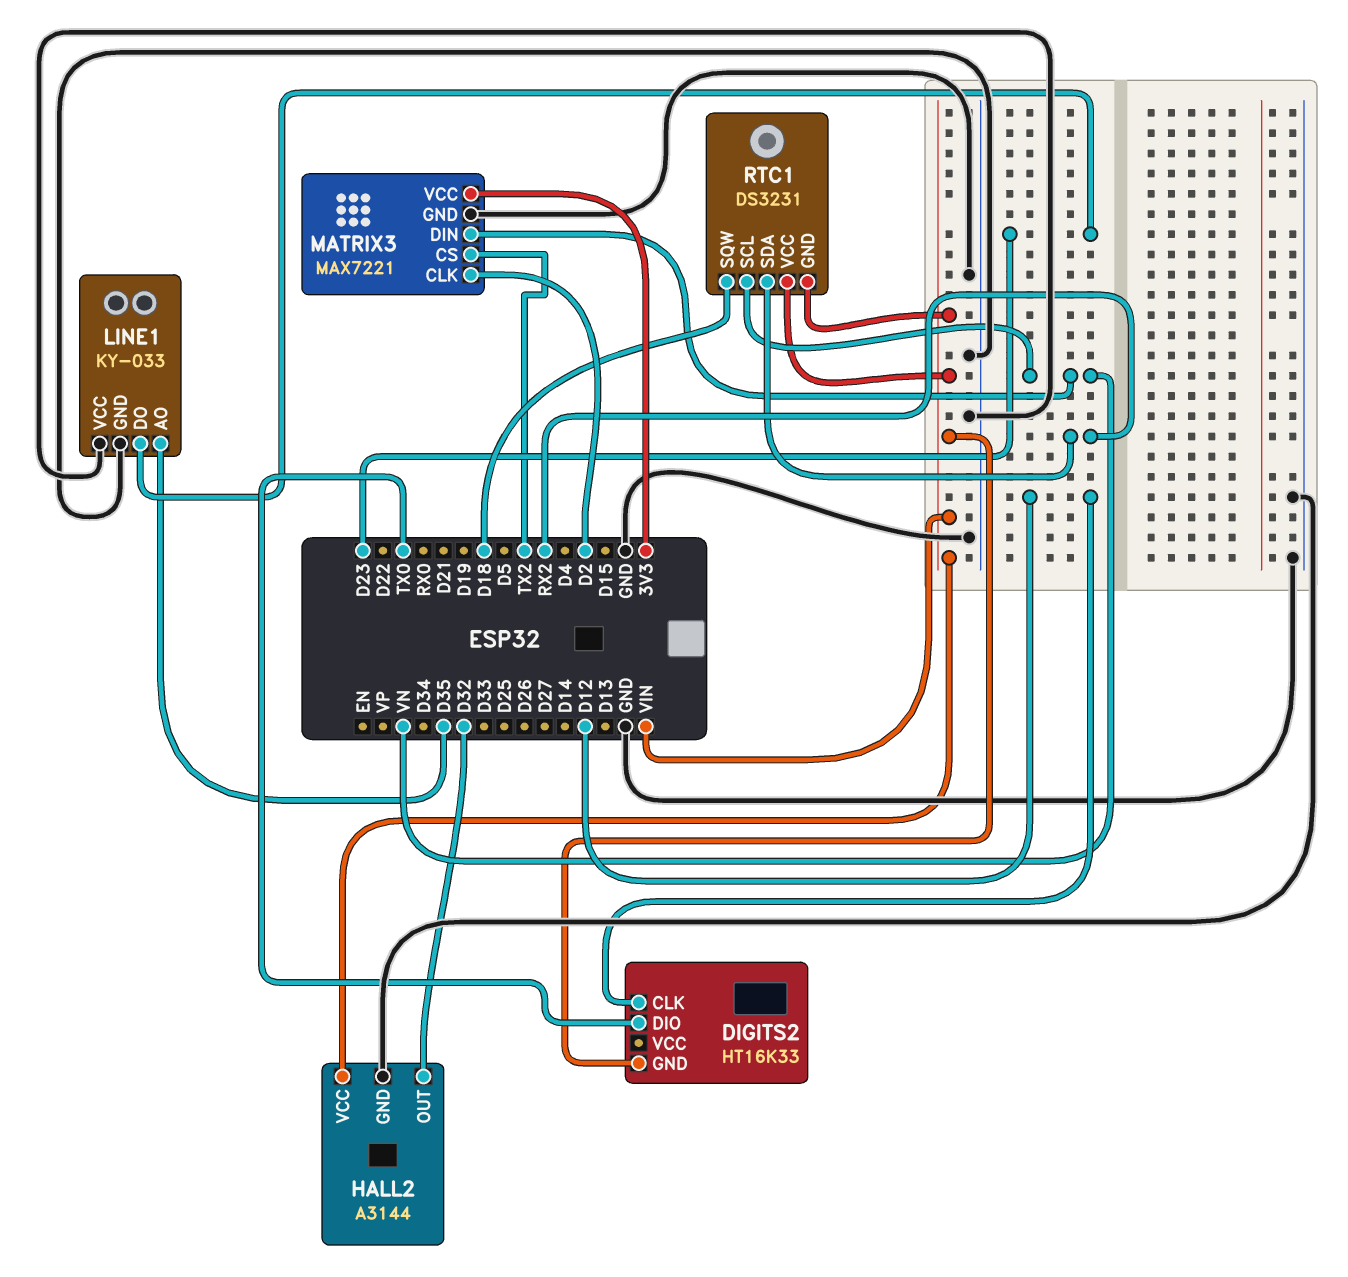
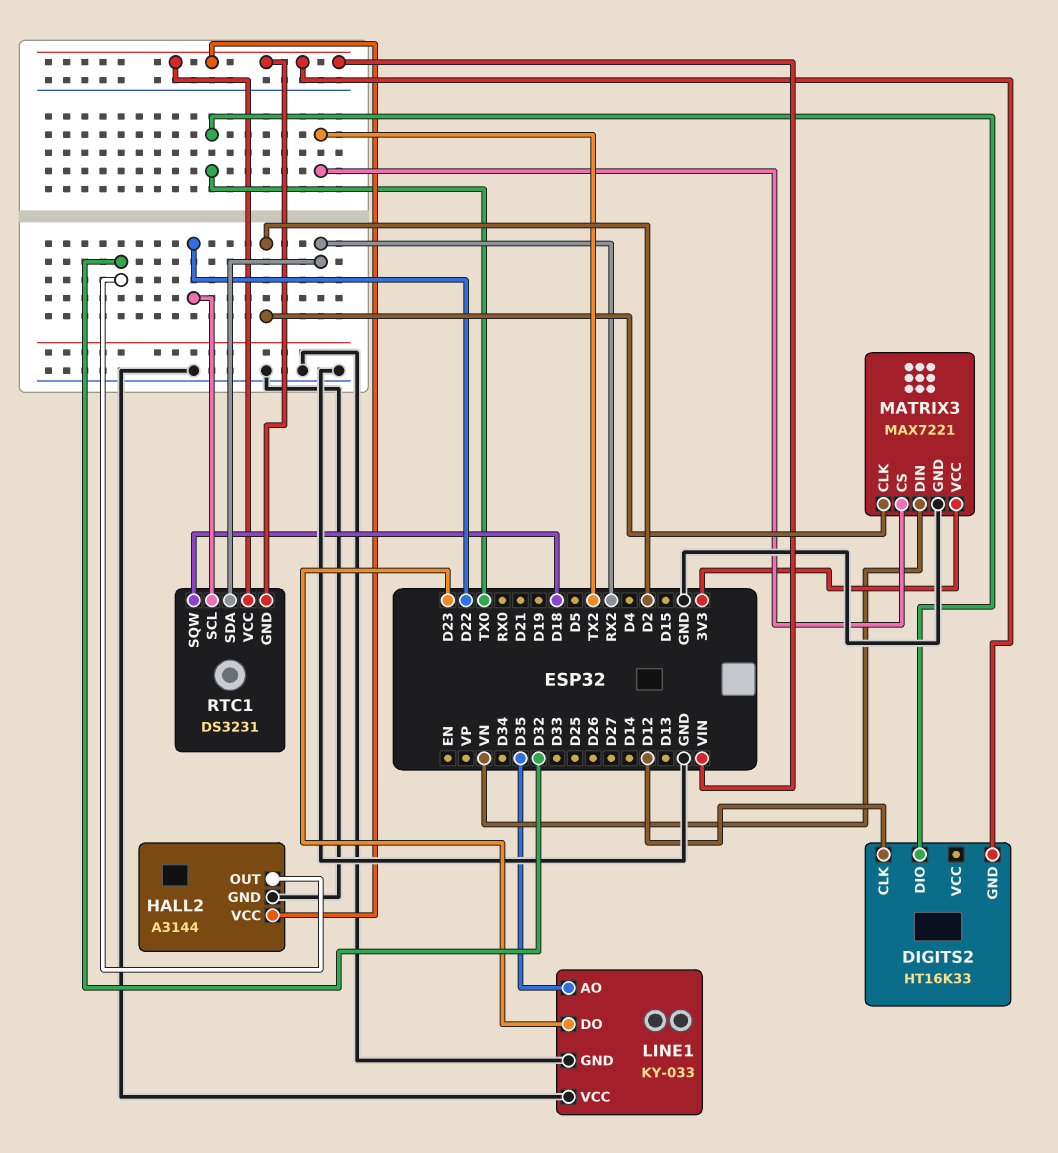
RTC1 pin SCL: VN -> D22

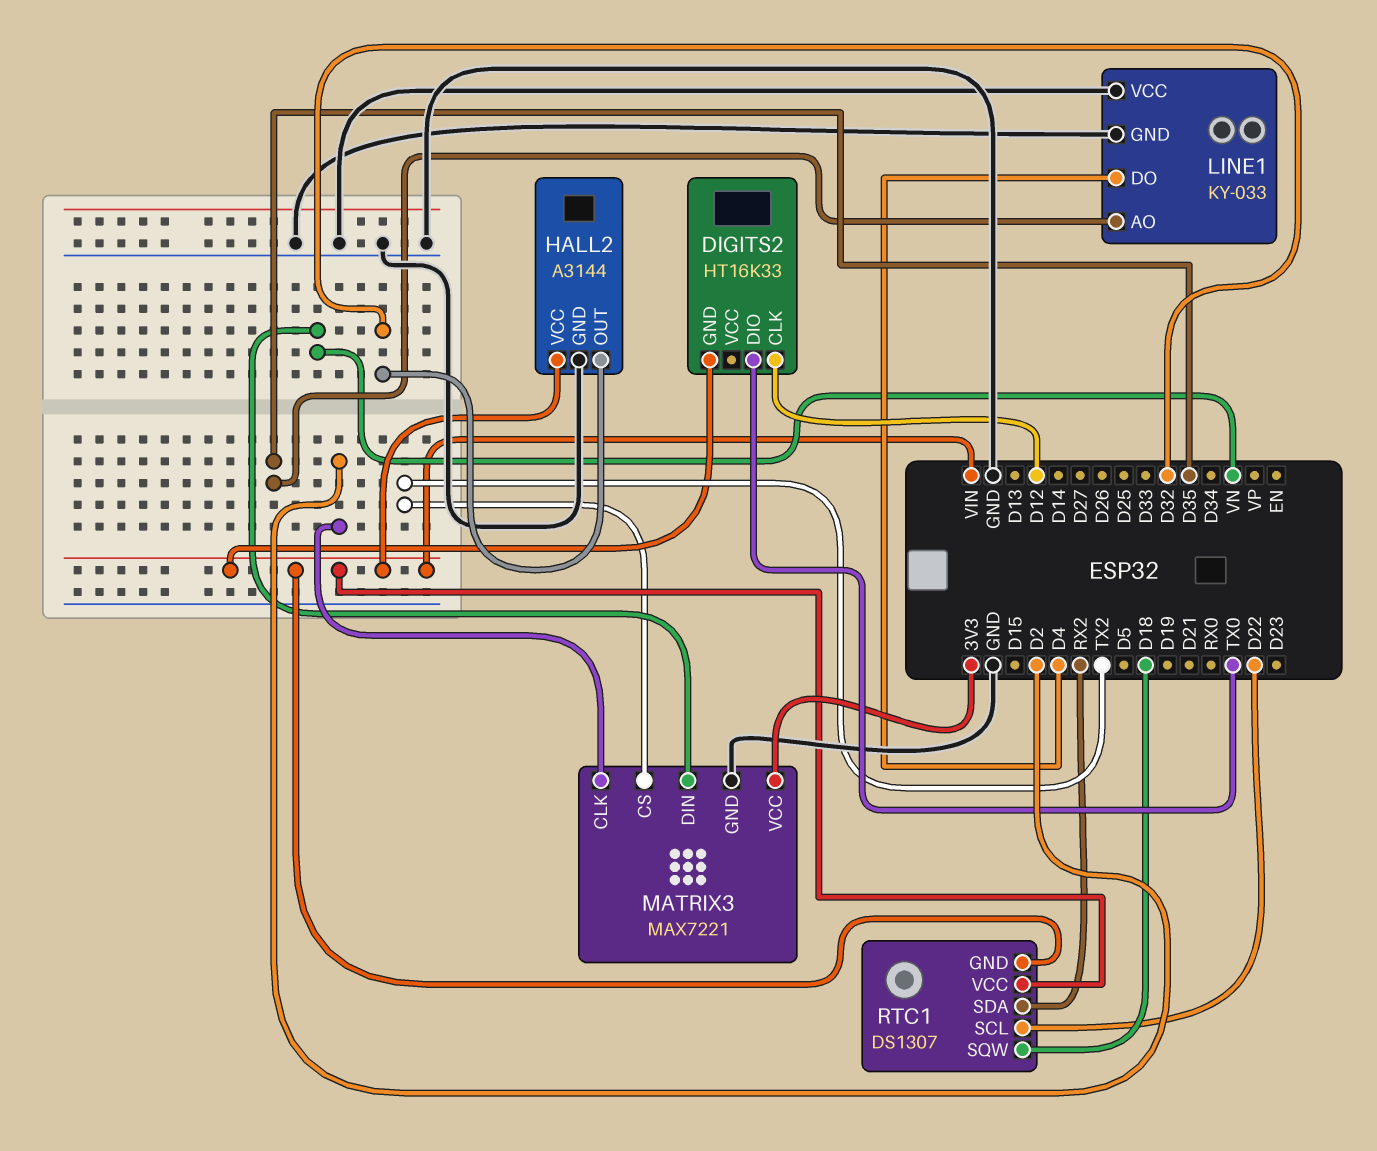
LINE1 pin DO: D23 -> D4
RTC1: DS3231 -> DS1307

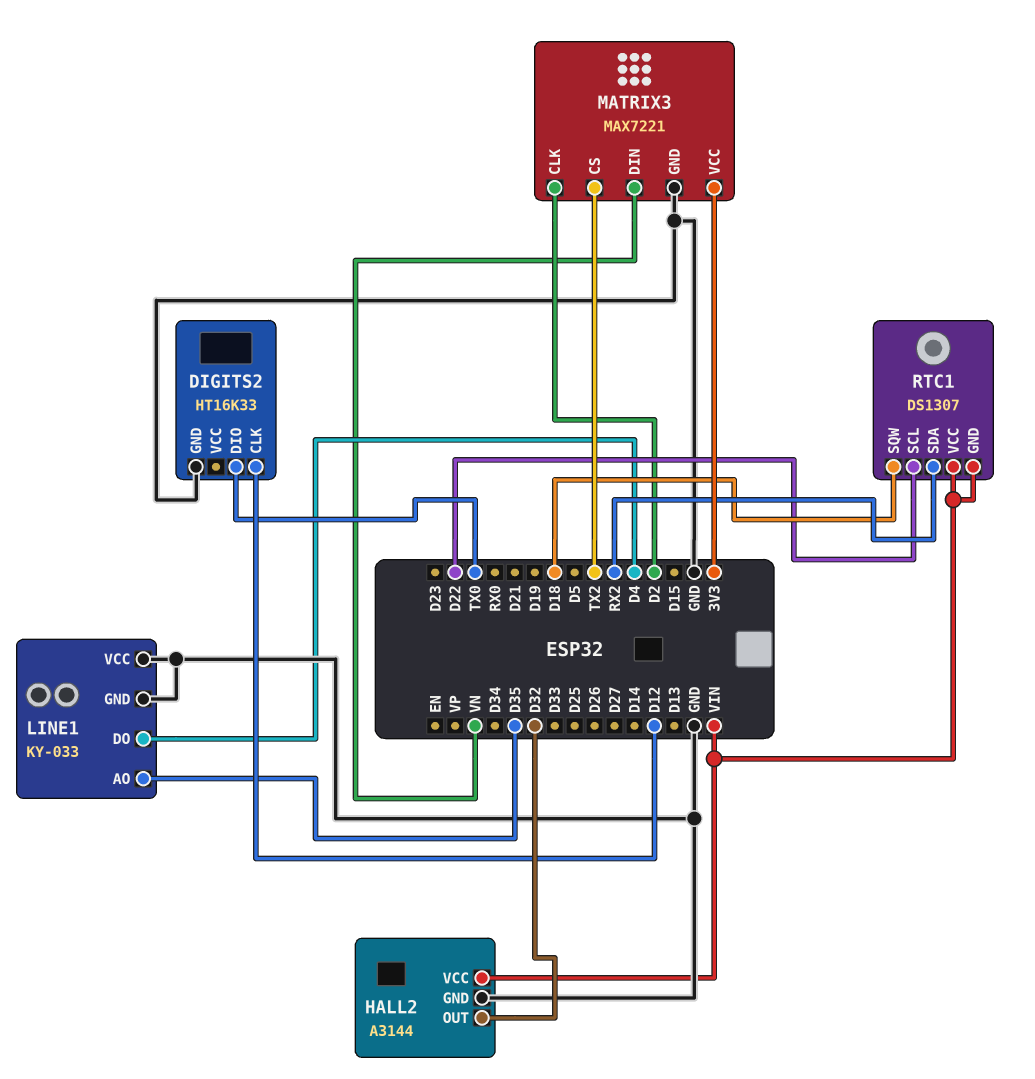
DIGITS2 pin GND: VIN -> GND

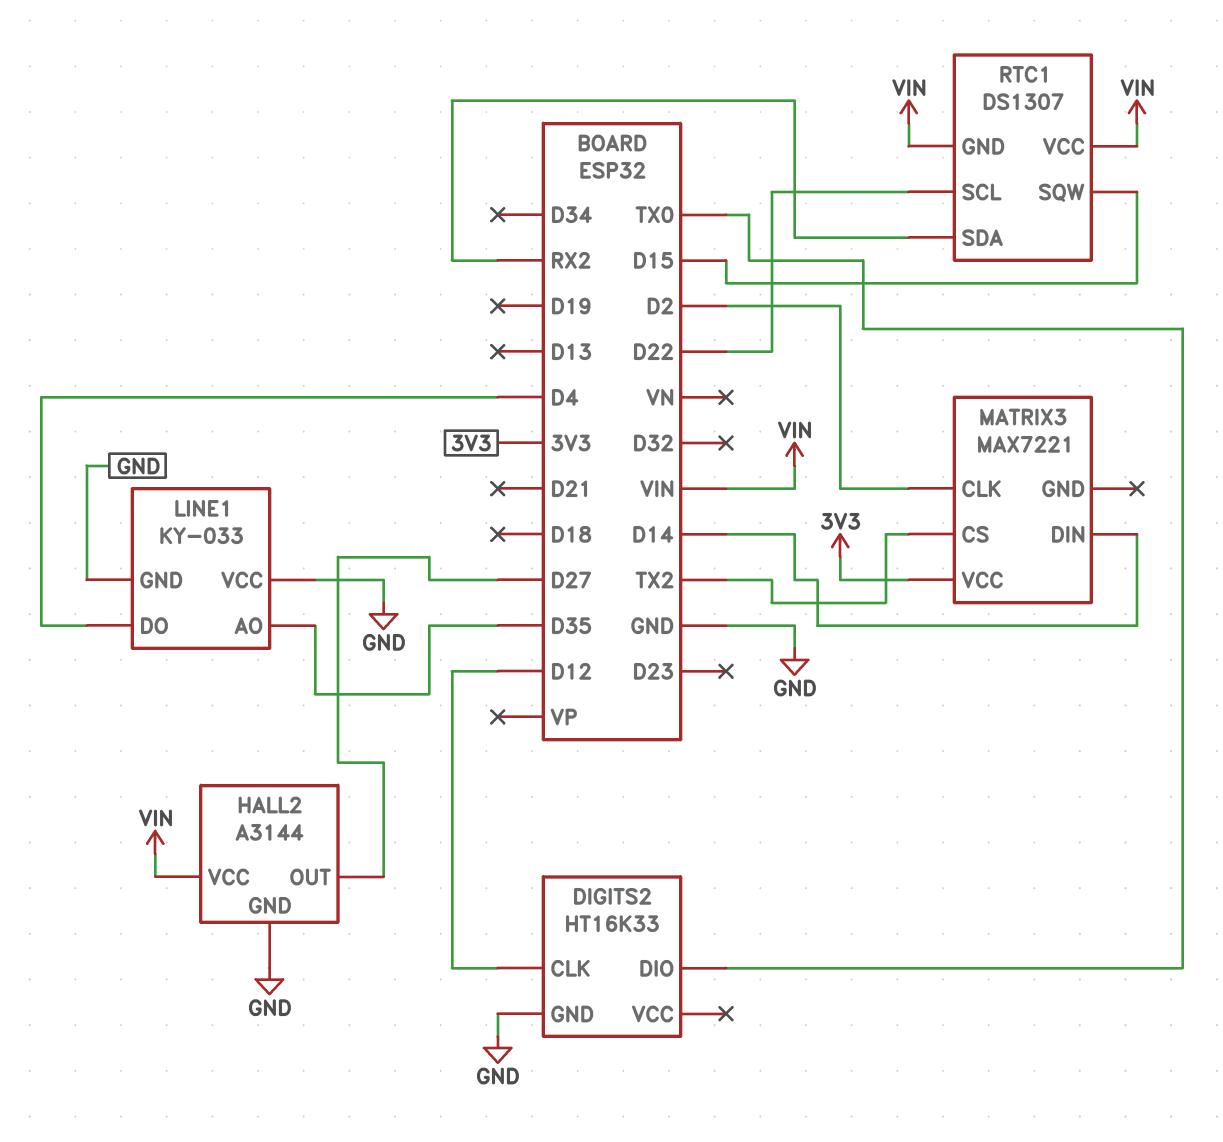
HALL2 pin OUT: D32 -> D27
MATRIX3 pin DIN: VN -> D14
MATRIX3 pin GND: GND -> none
RTC1 pin SQW: D18 -> D15

